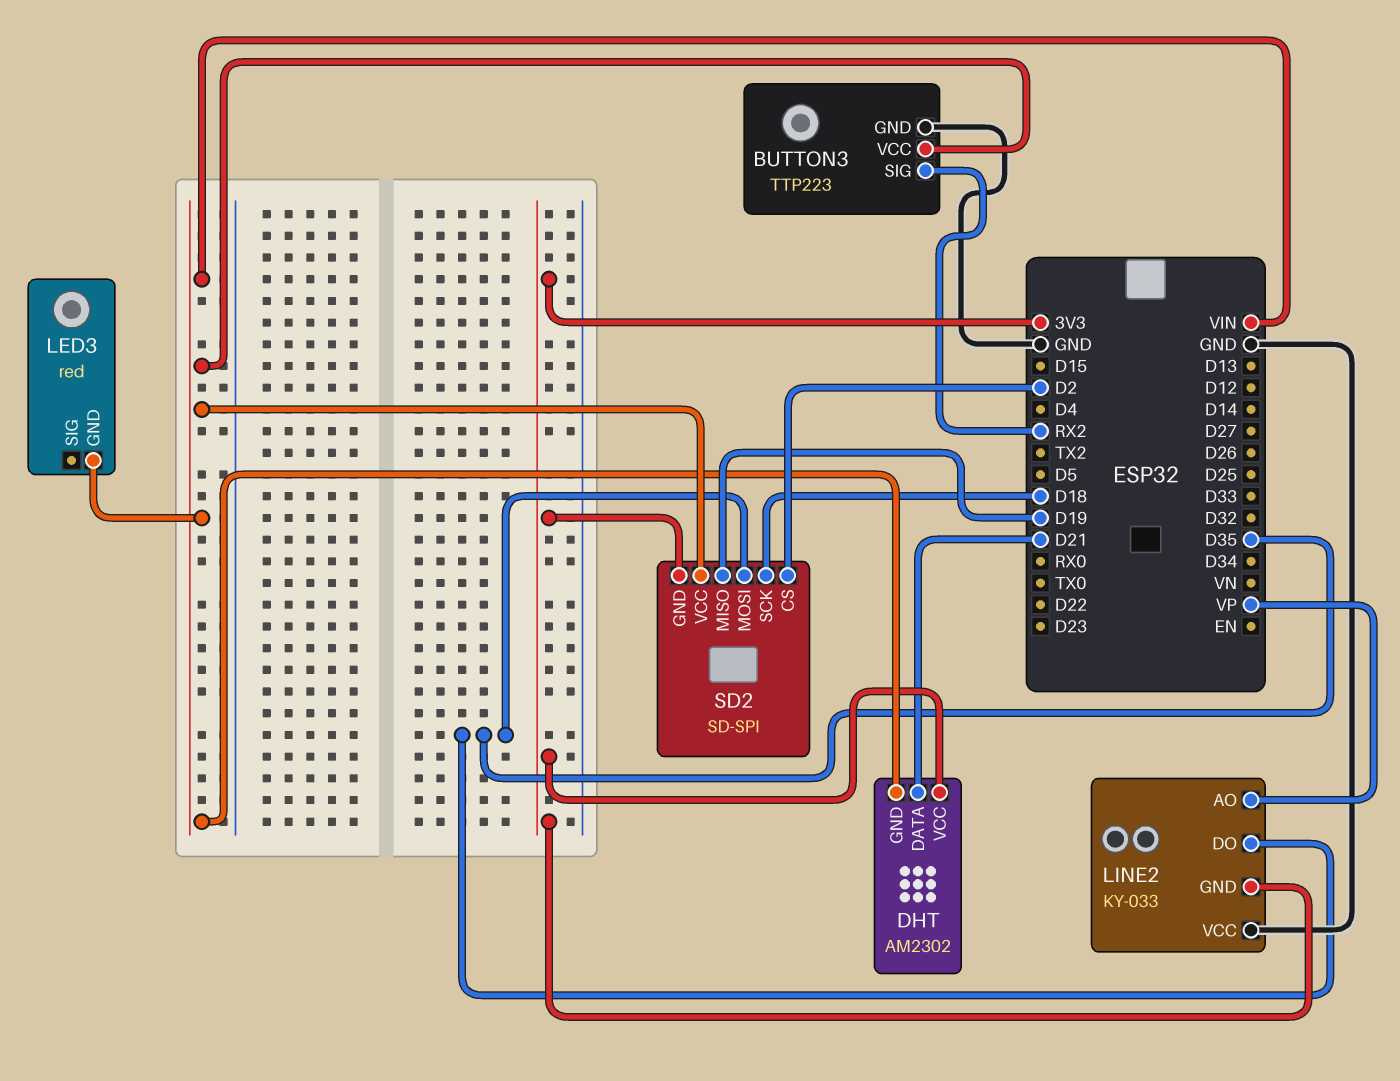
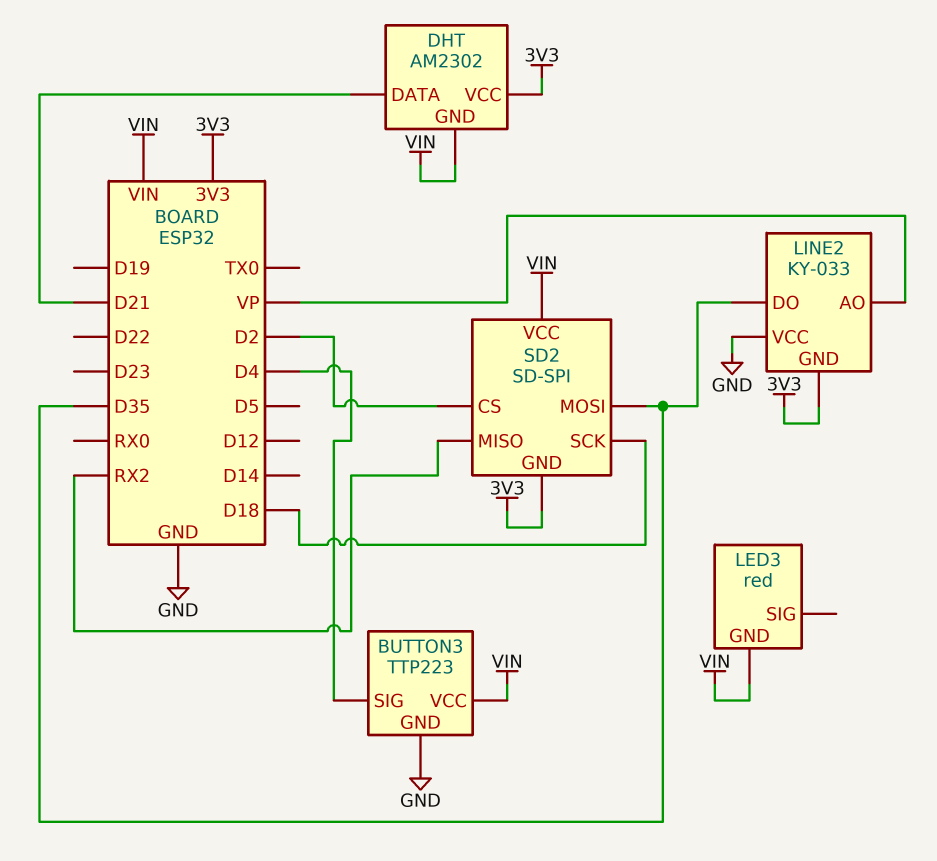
BUTTON3 pin SIG: RX2 -> D4
SD2 pin MISO: D19 -> RX2

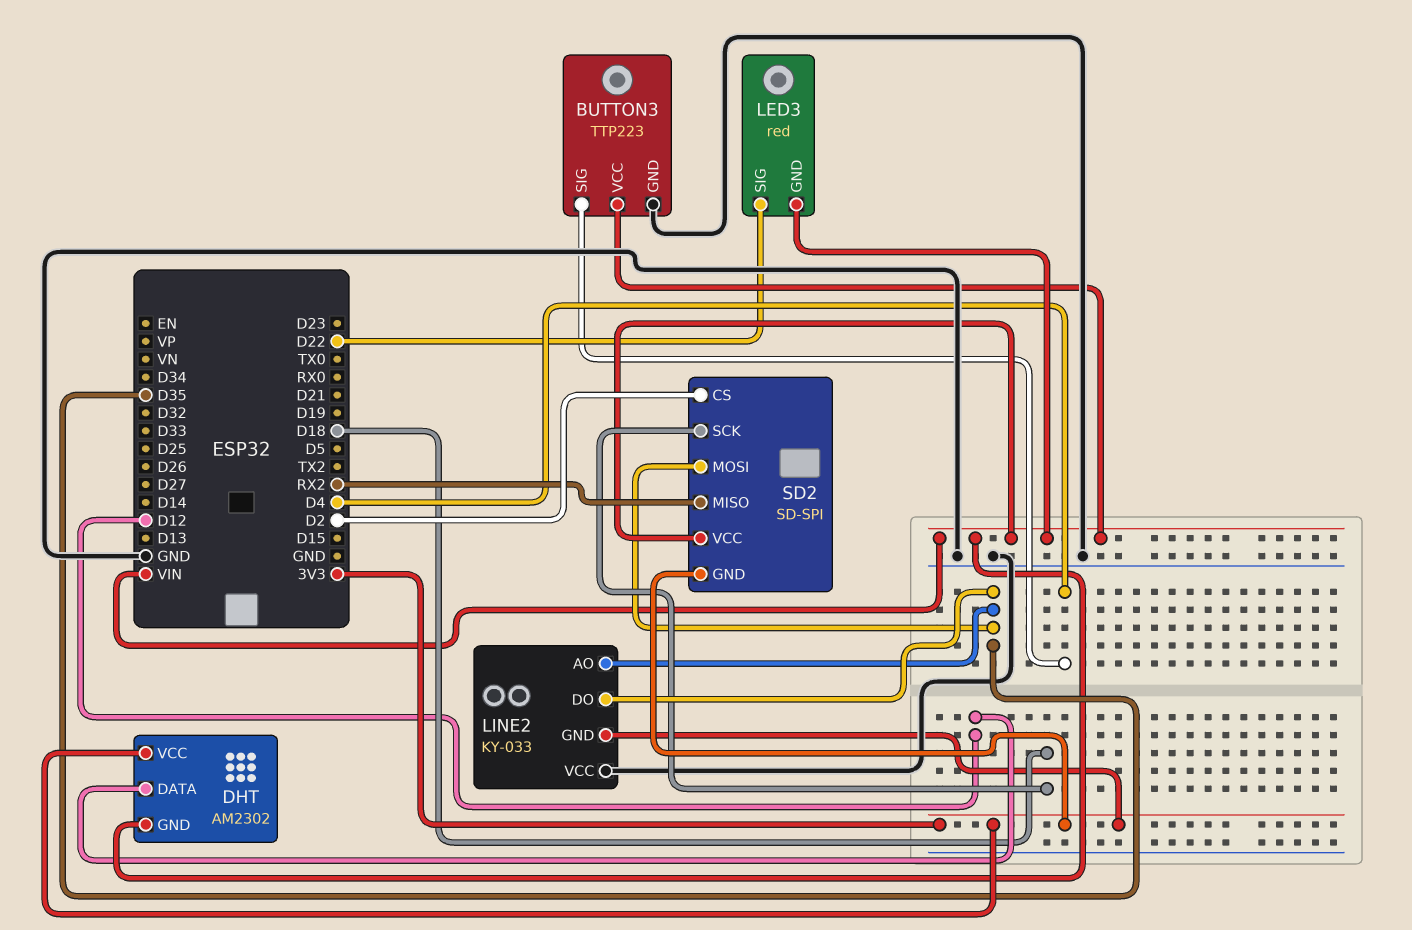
DHT pin DATA: D21 -> D12
LED3 pin SIG: none -> D22
LINE2 pin AO: VP -> D35

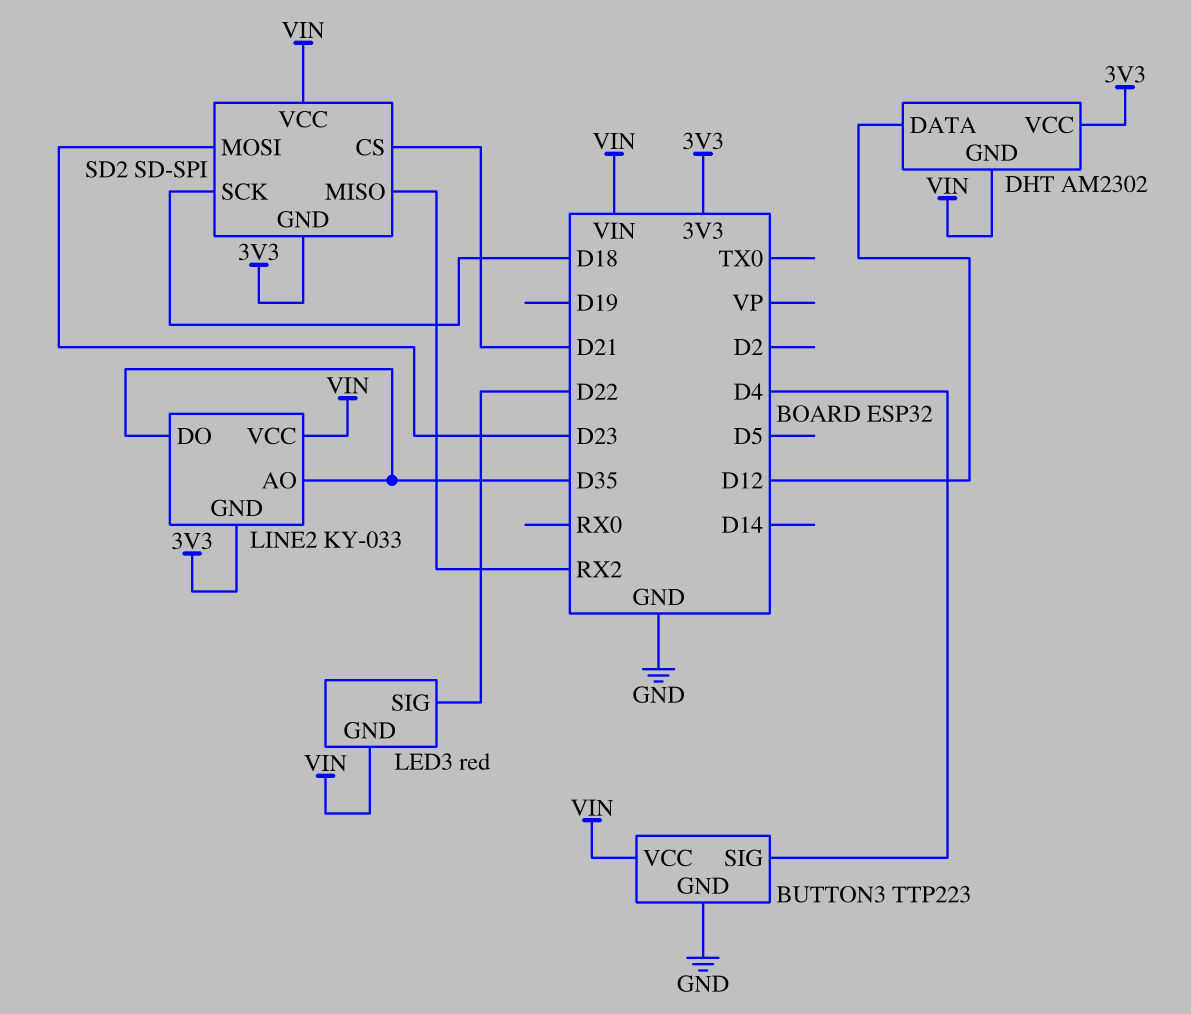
LINE2 pin VCC: GND -> VIN
SD2 pin CS: D2 -> D21
SD2 pin MOSI: D35 -> D23

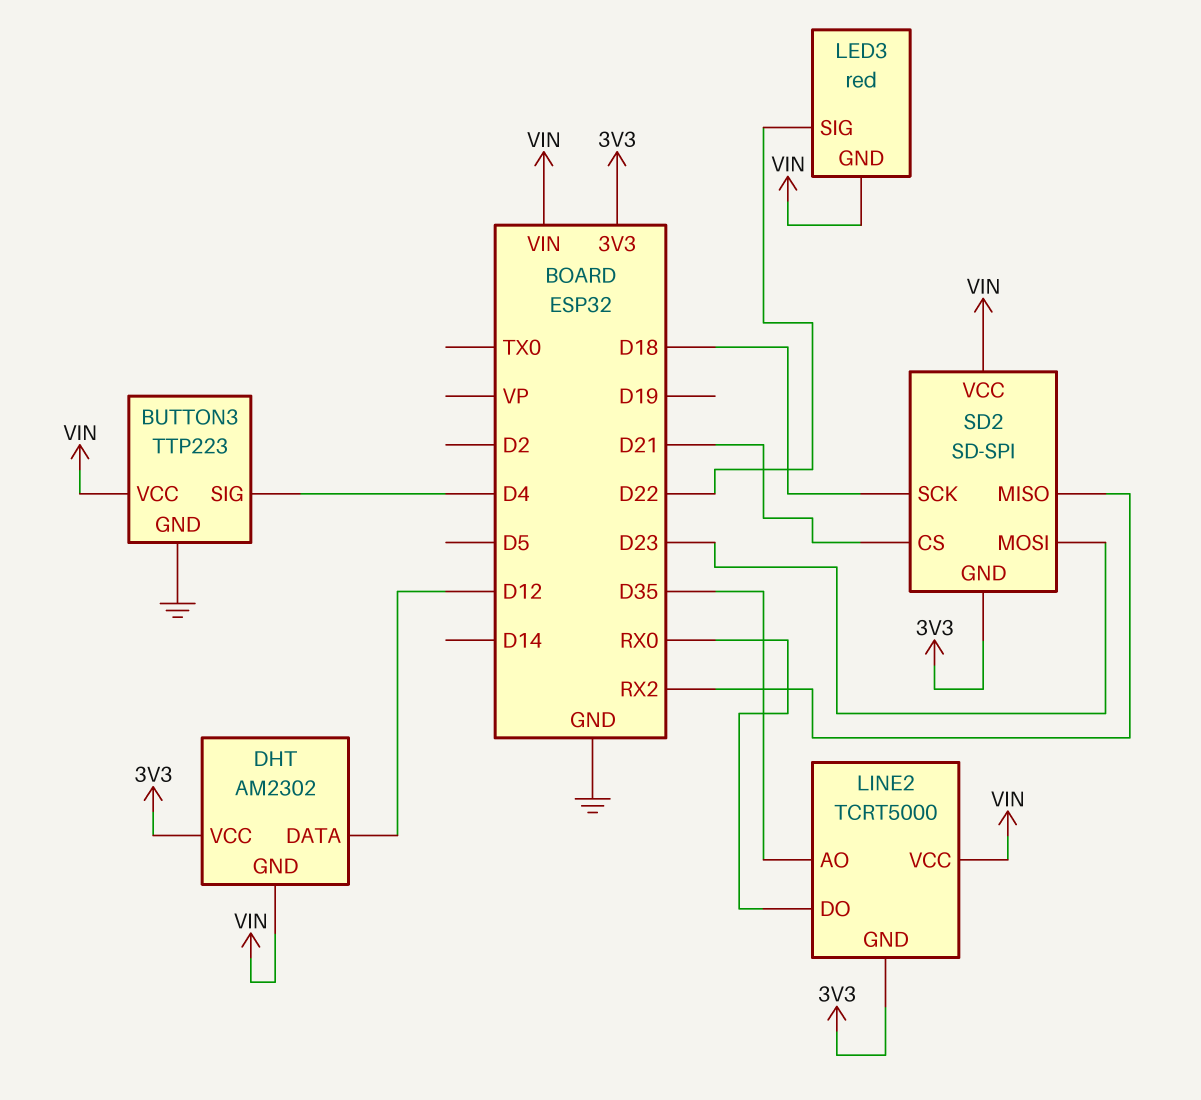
LINE2: KY-033 -> TCRT5000
LINE2 pin DO: D35 -> RX0

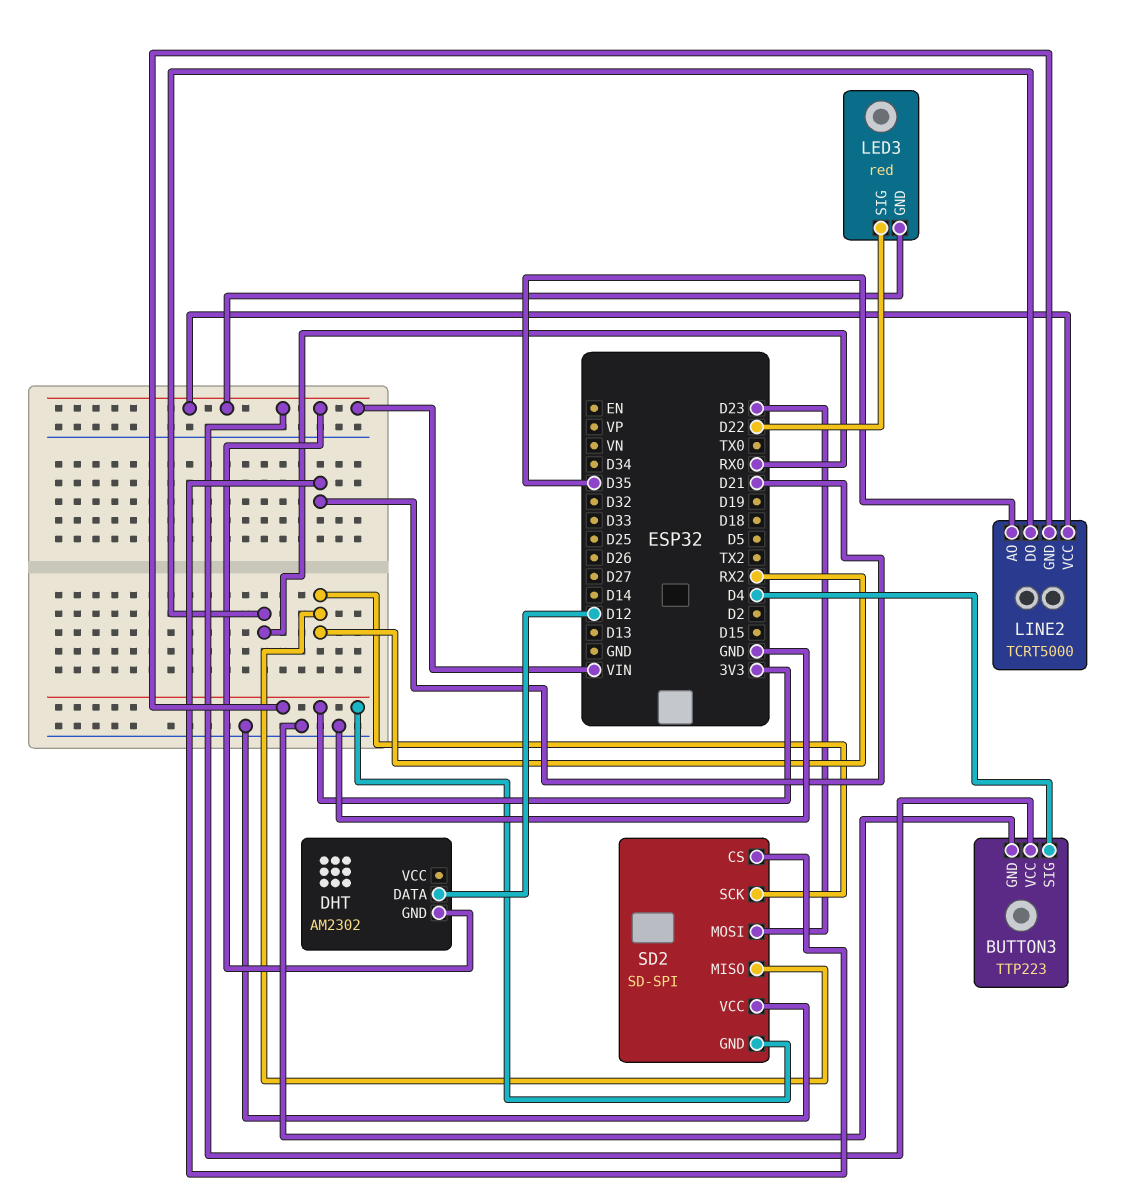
DHT pin VCC: 3V3 -> none
SD2 pin SCK: D18 -> RX2
SD2 pin VCC: VIN -> GND

